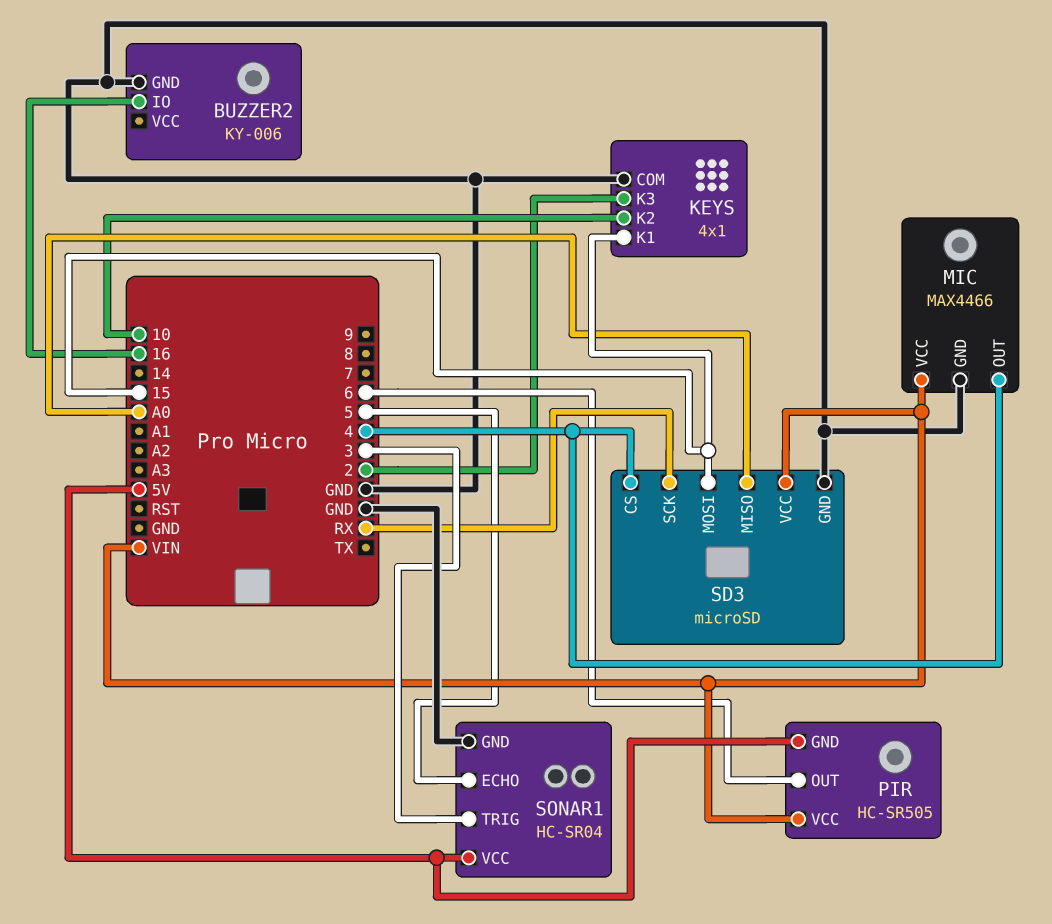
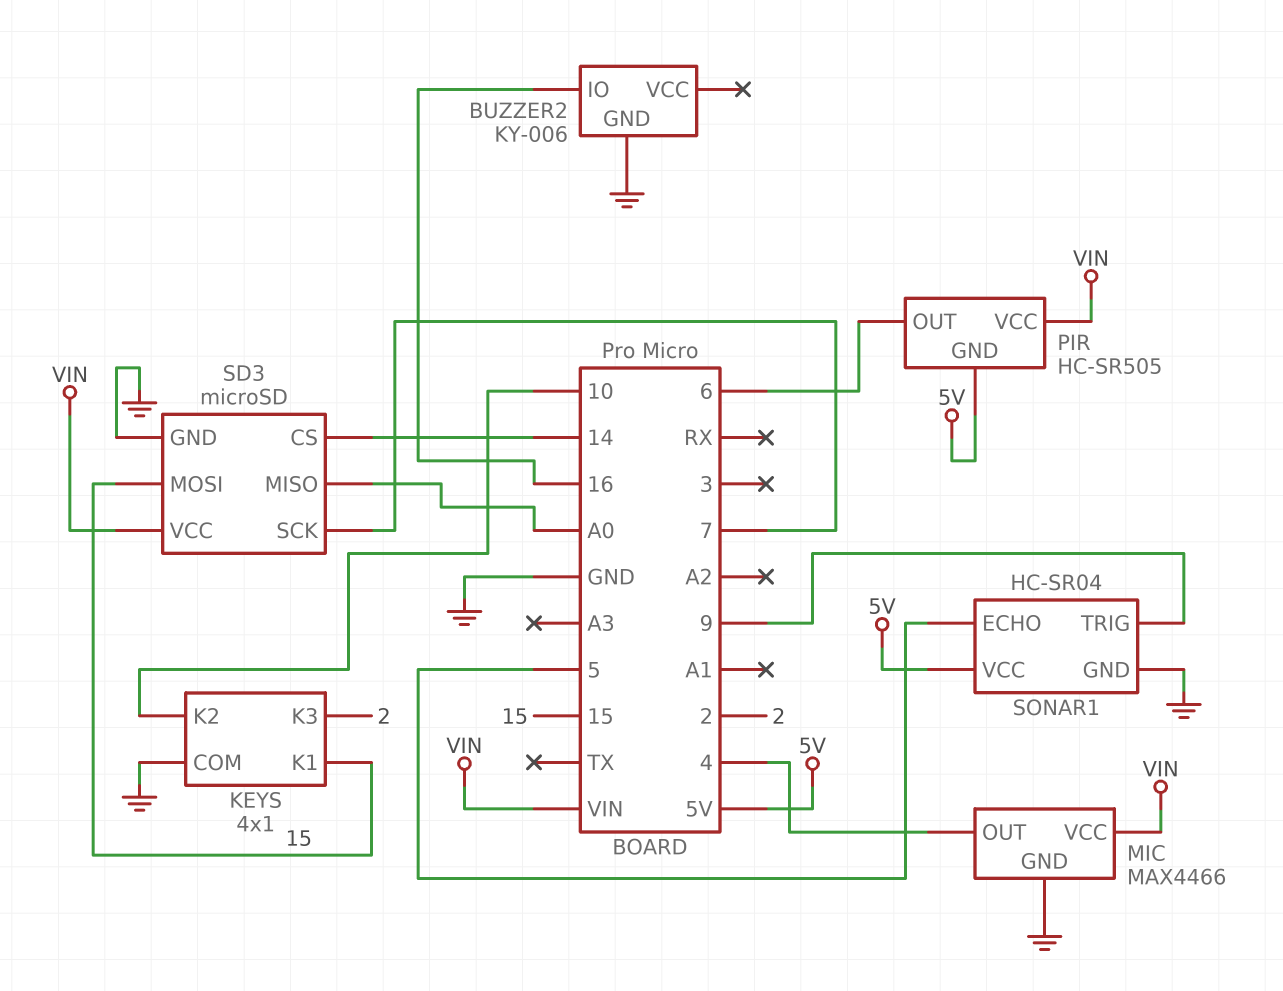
SD3 pin CS: 4 -> 14
SD3 pin SCK: RX -> 7
SONAR1 pin TRIG: 3 -> 9

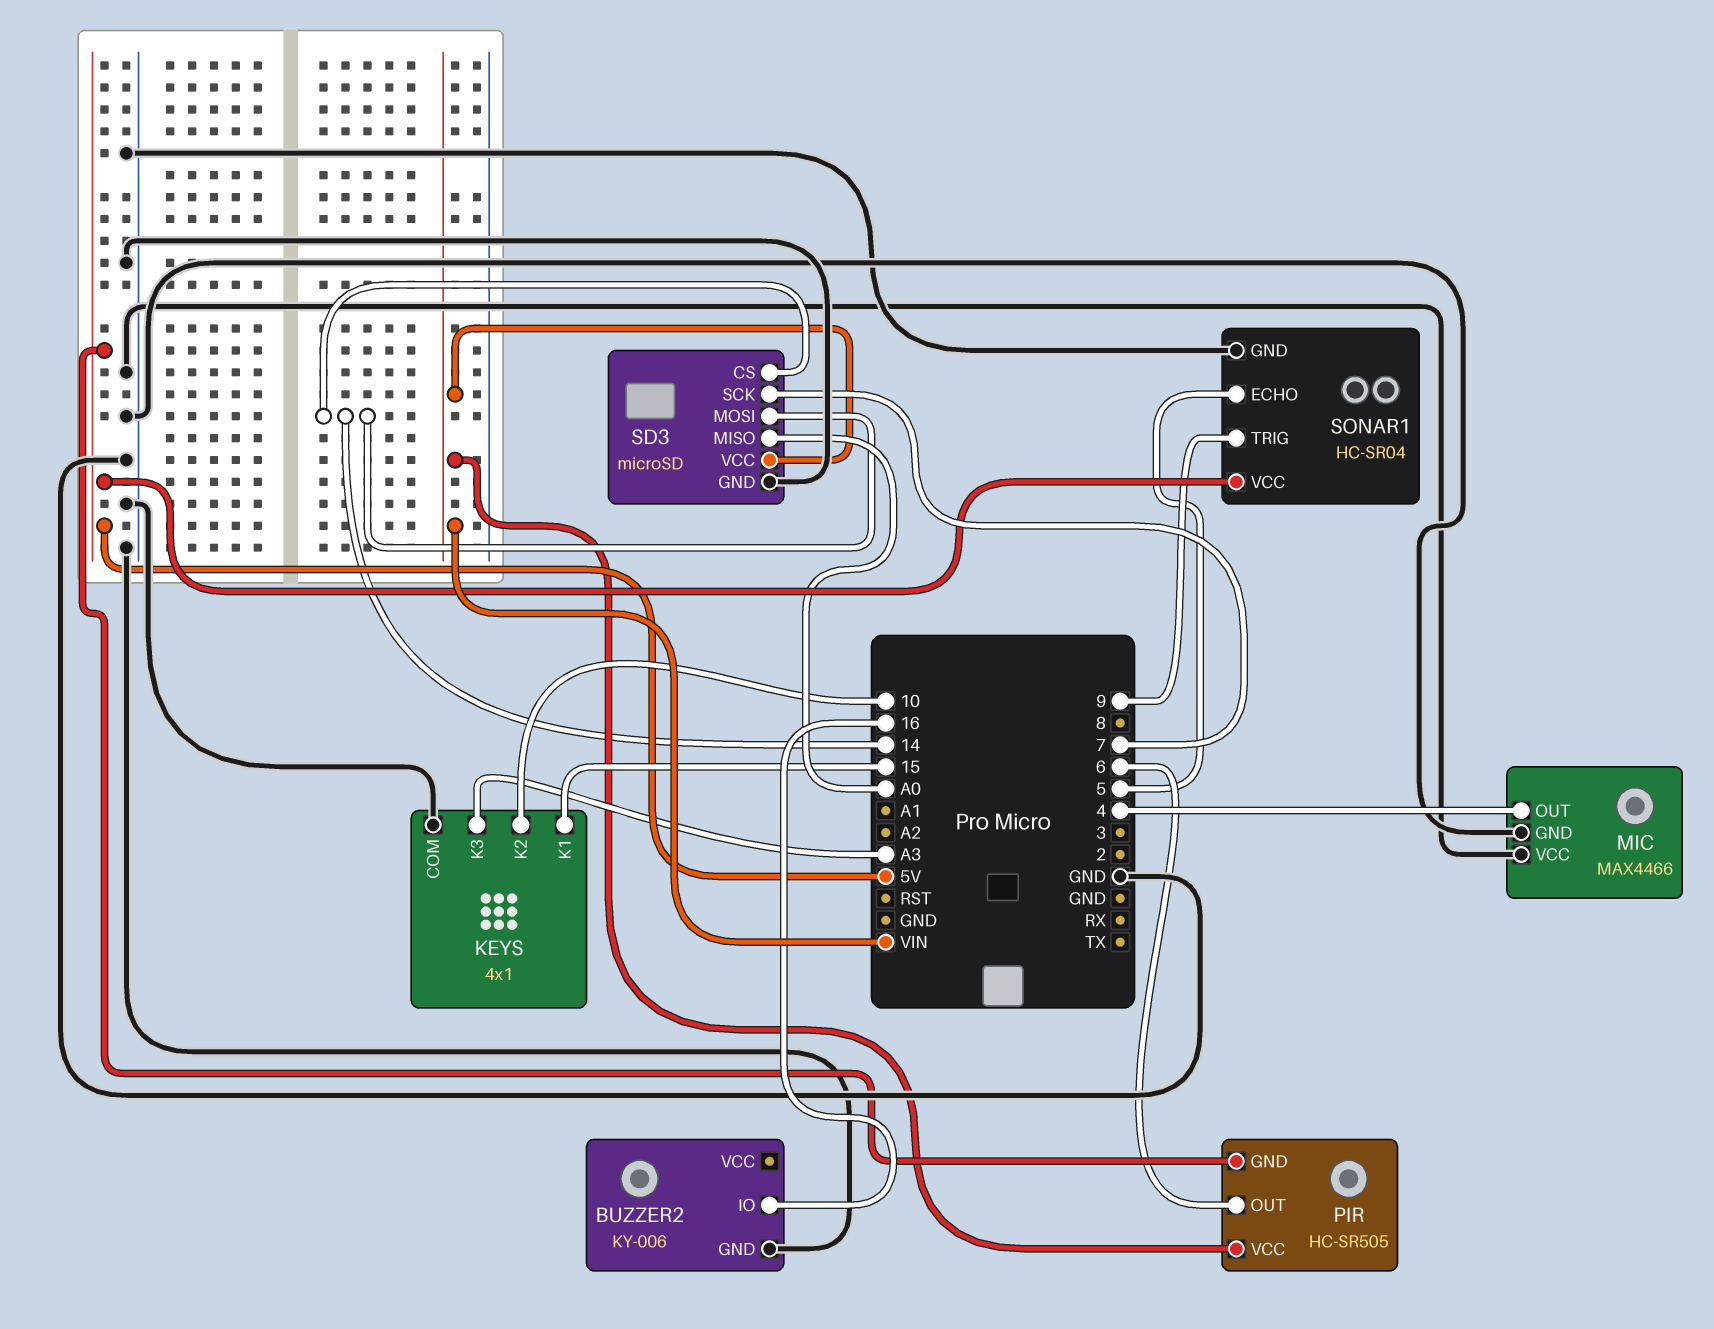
KEYS pin K3: 2 -> A3
MIC pin VCC: VIN -> GND
SD3 pin MOSI: 15 -> 14

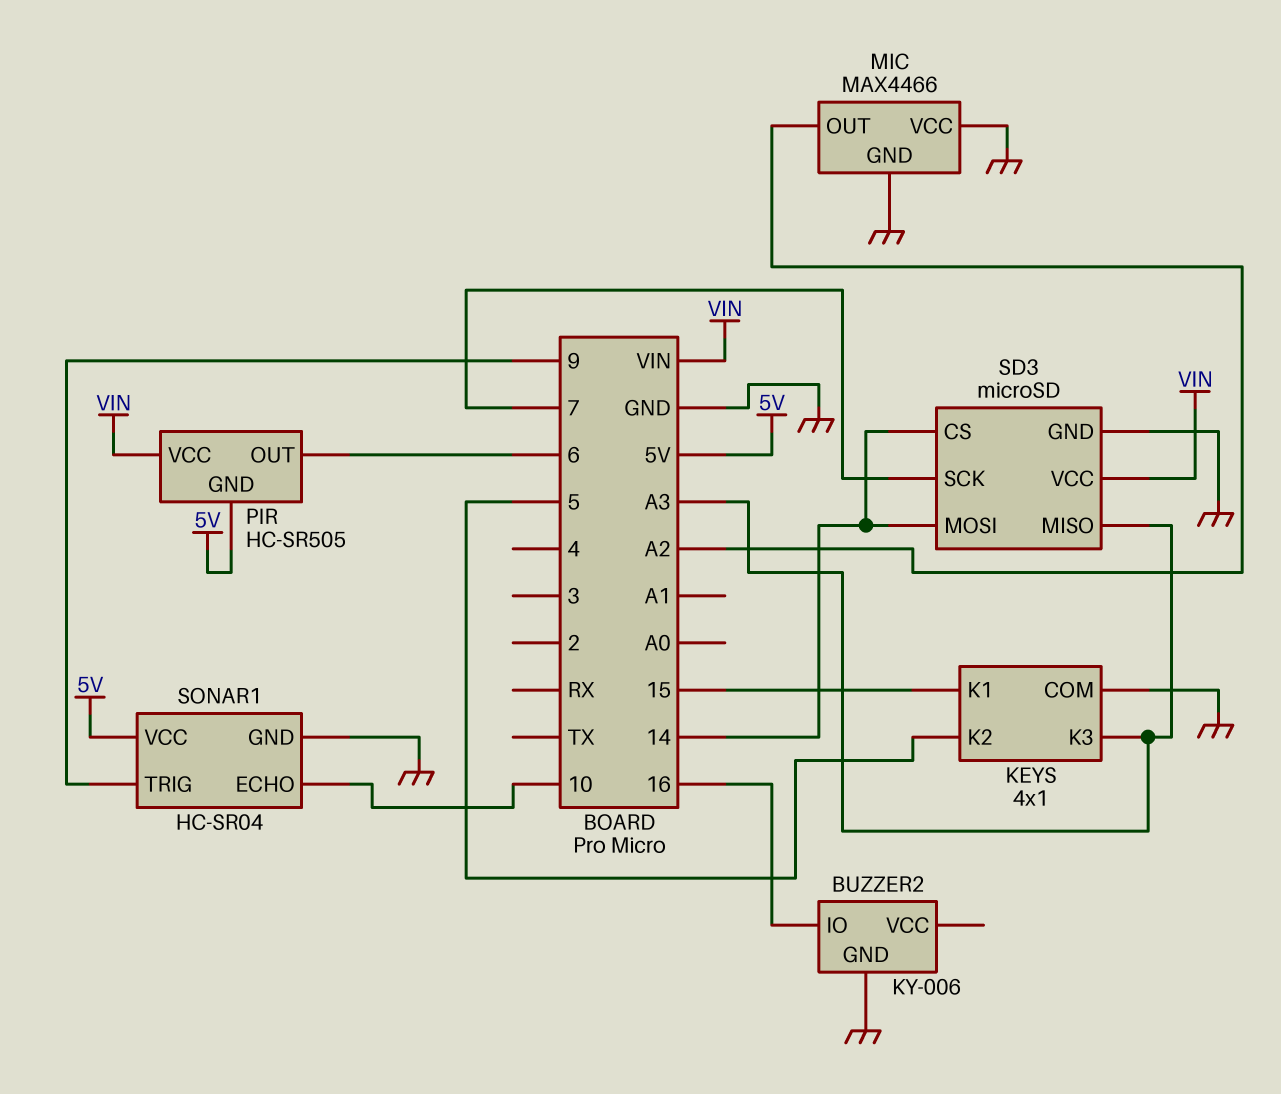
KEYS pin K2: 10 -> 5
MIC pin OUT: 4 -> A2
SD3 pin MISO: A0 -> A3
SONAR1 pin ECHO: 5 -> 10

